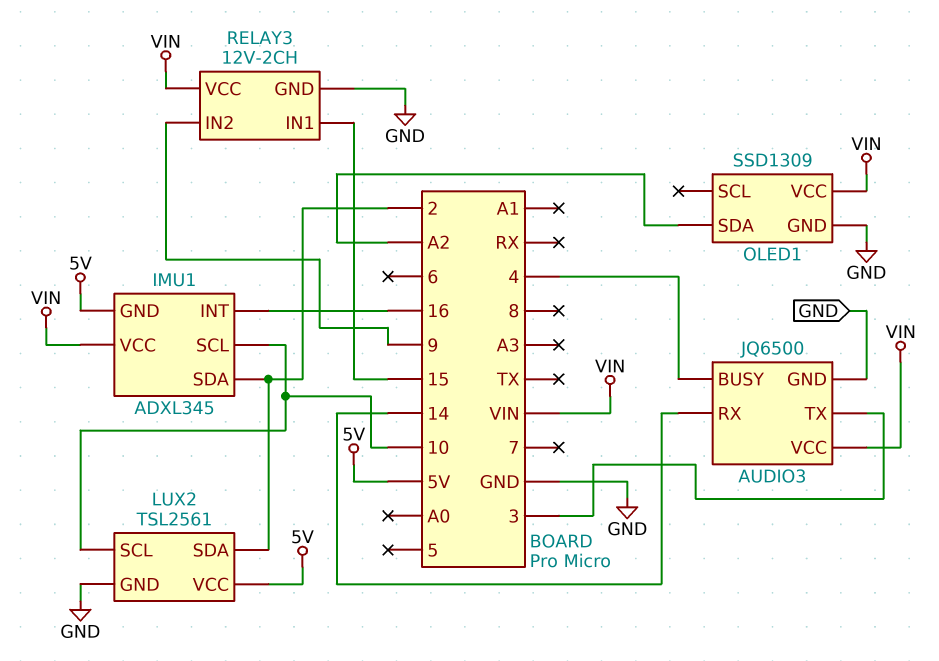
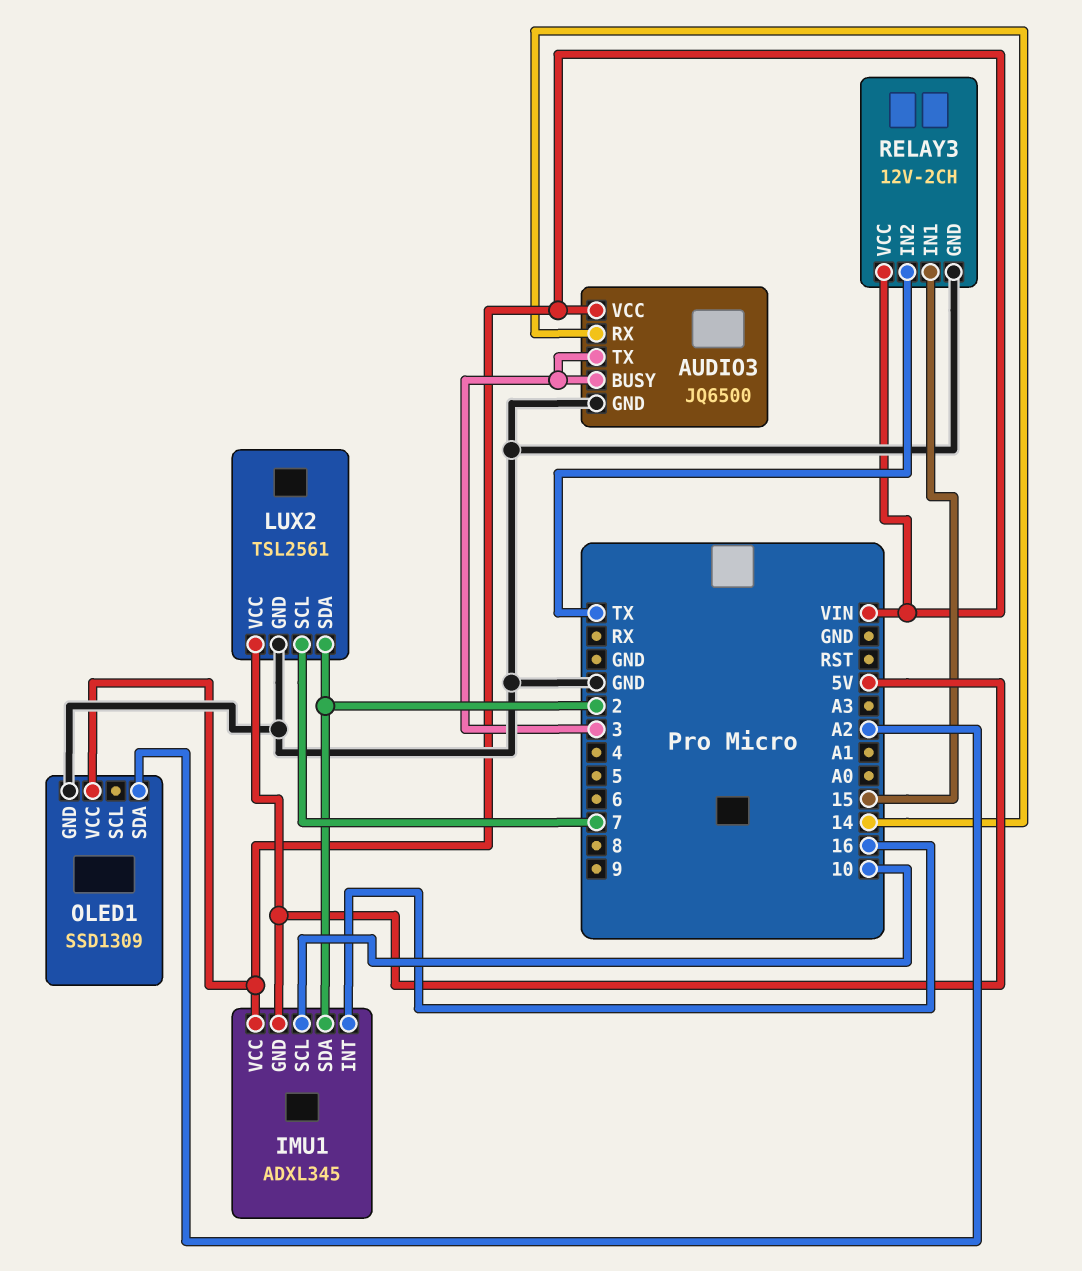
AUDIO3 pin BUSY: 4 -> 3
LUX2 pin SCL: 10 -> 7
RELAY3 pin IN2: 9 -> TX

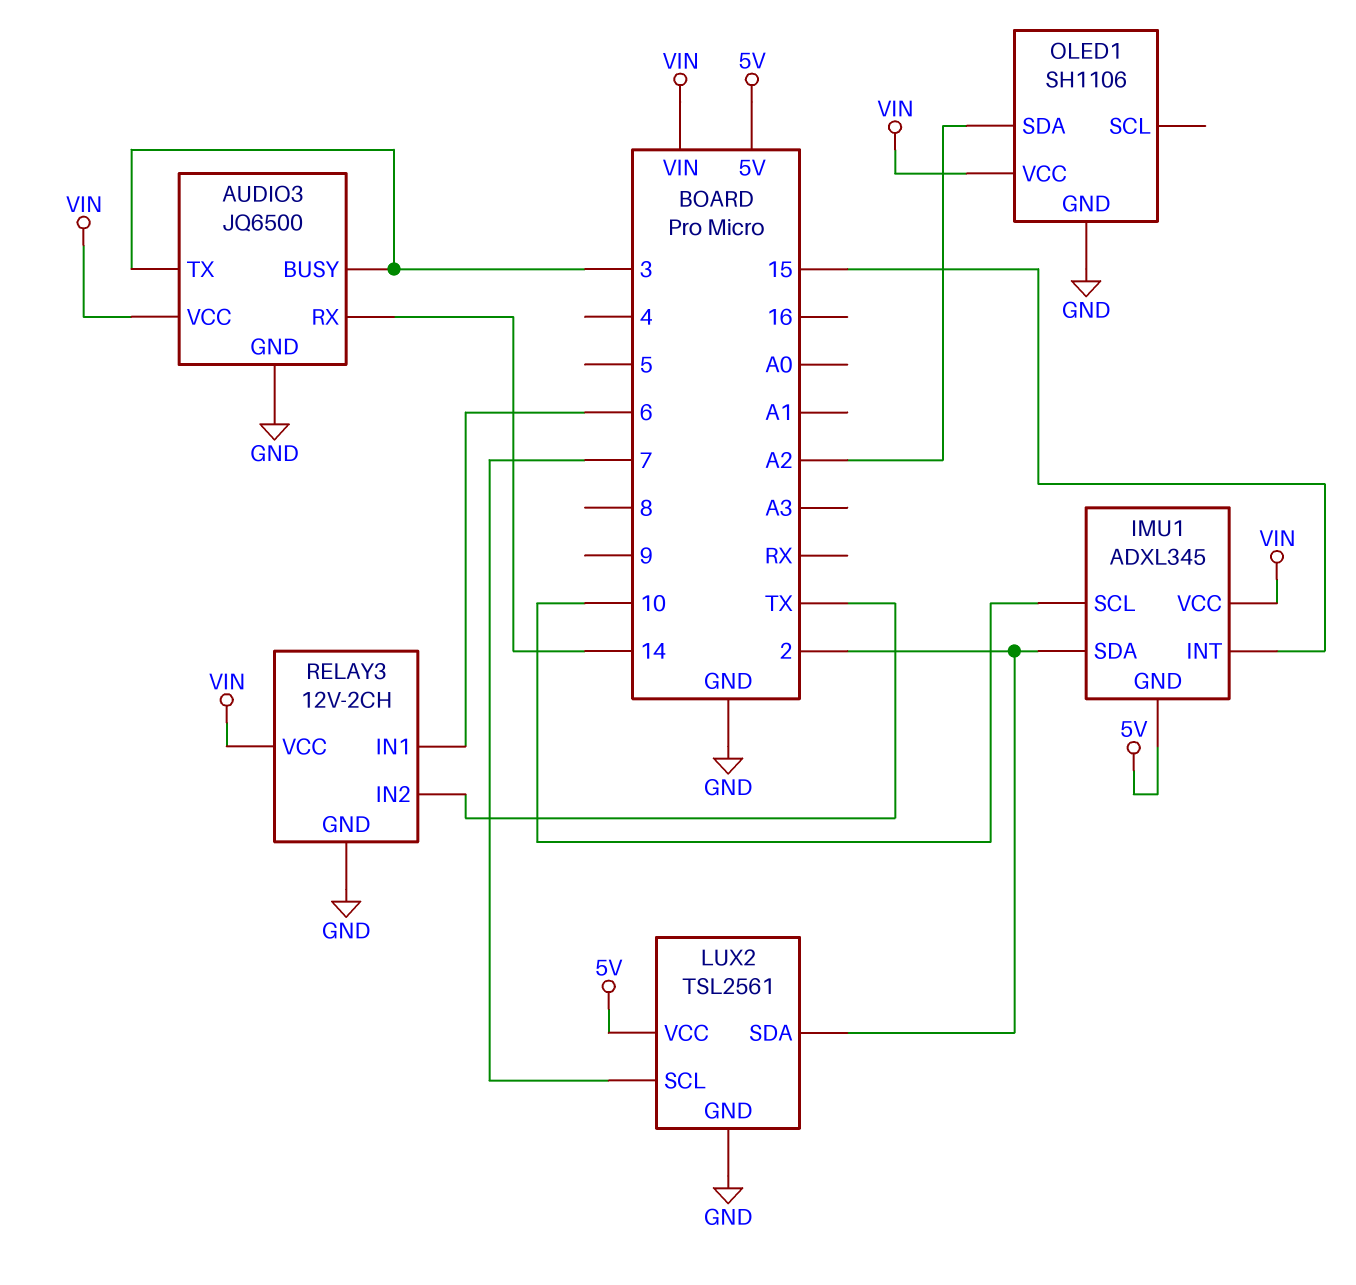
IMU1 pin INT: 16 -> 15
OLED1: SSD1309 -> SH1106
RELAY3 pin IN1: 15 -> 6

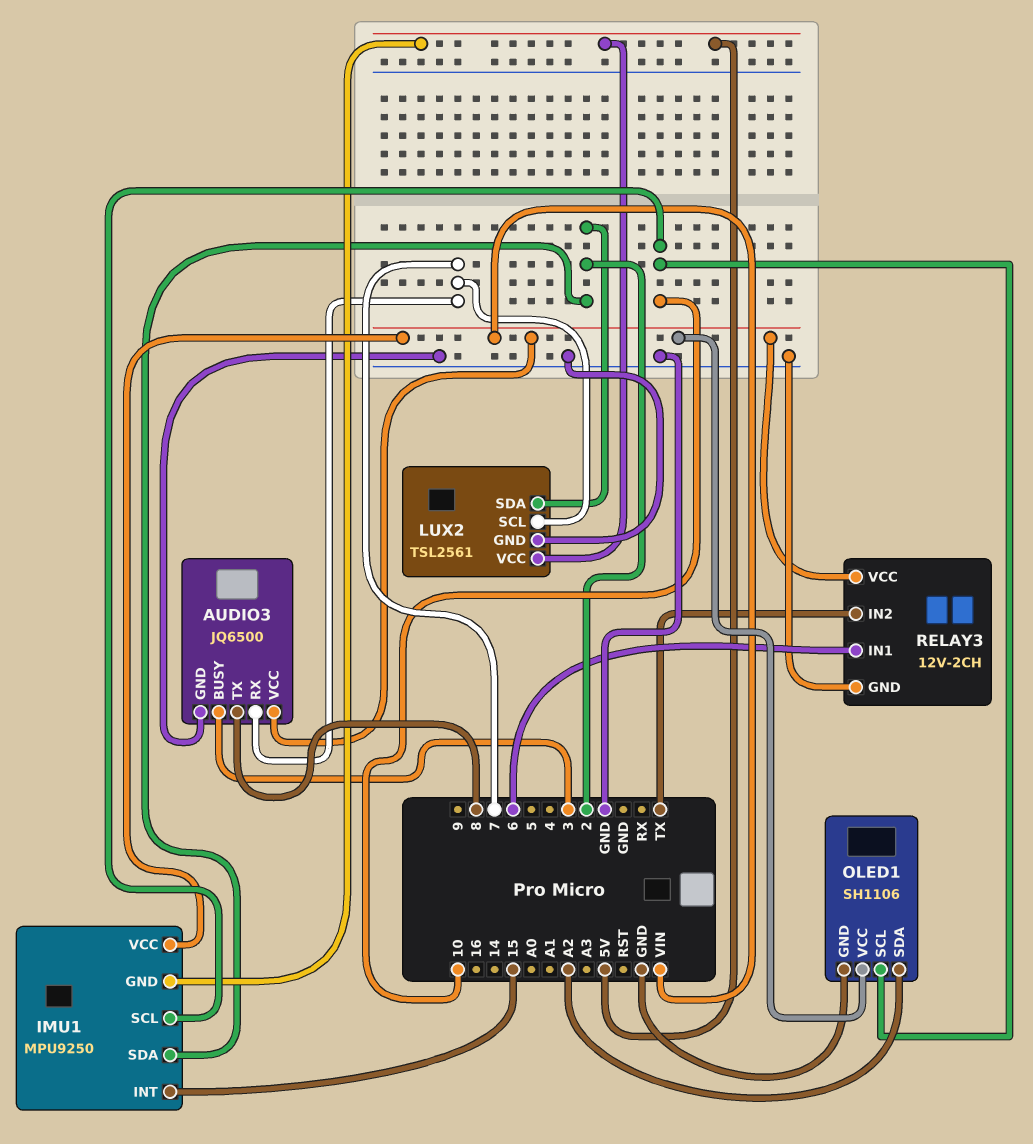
AUDIO3 pin RX: 14 -> 7
AUDIO3 pin TX: 3 -> 8
IMU1: ADXL345 -> MPU9250
OLED1 pin SCL: none -> 10

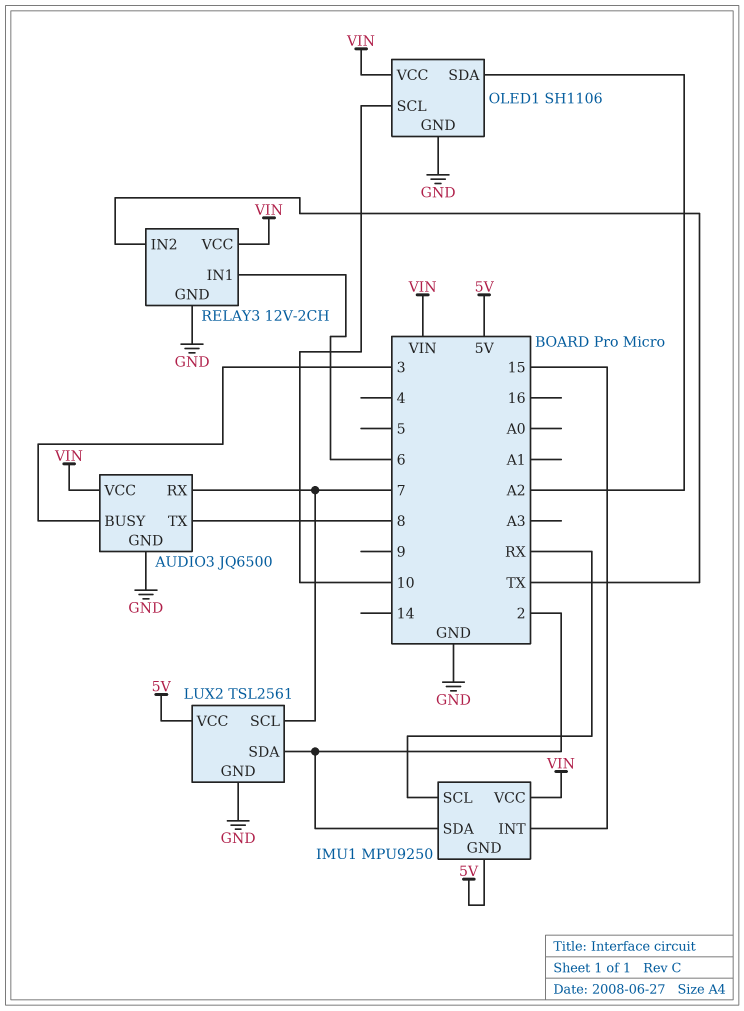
IMU1 pin SCL: 10 -> RX

